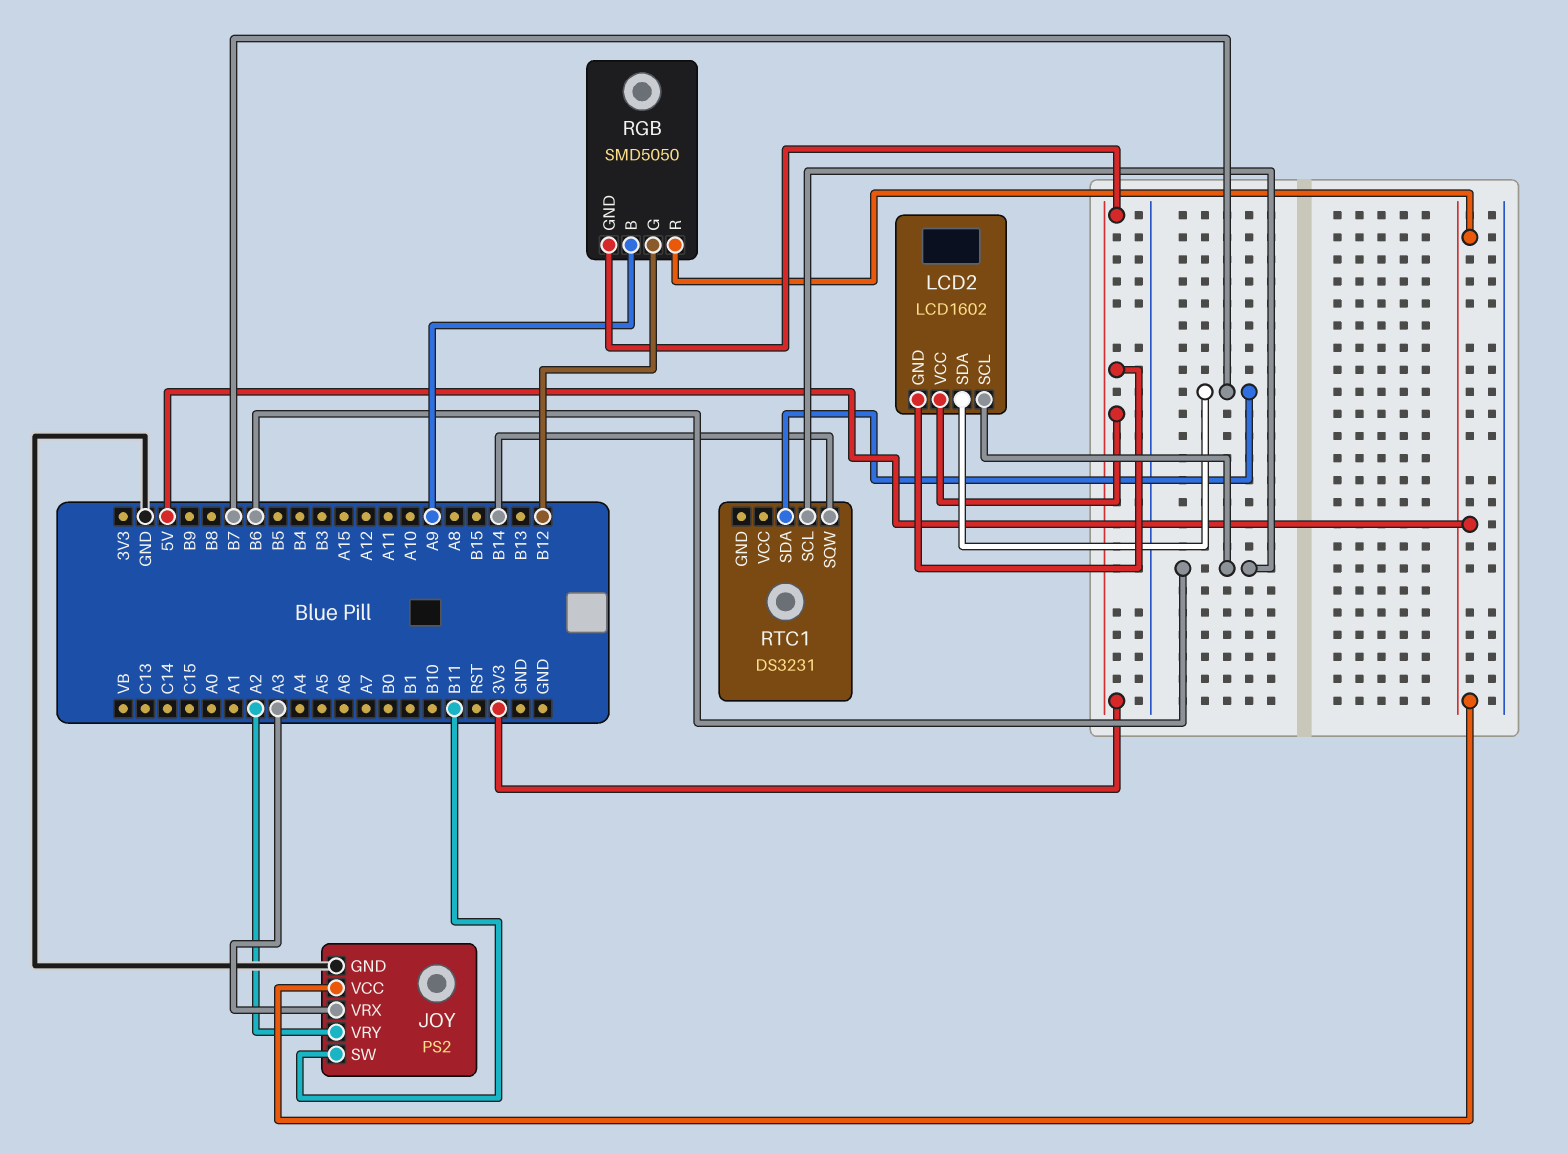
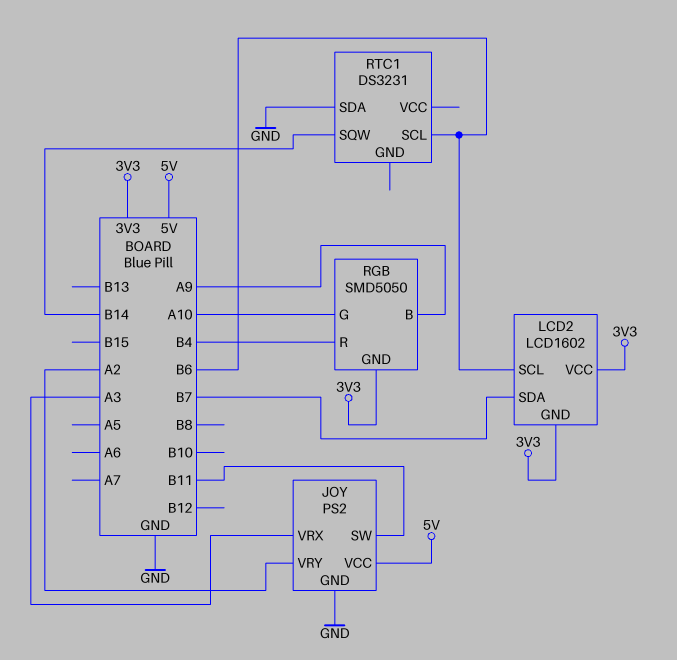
RGB pin G: B12 -> A10
RGB pin R: 5V -> B4
RTC1 pin SDA: B7 -> GND

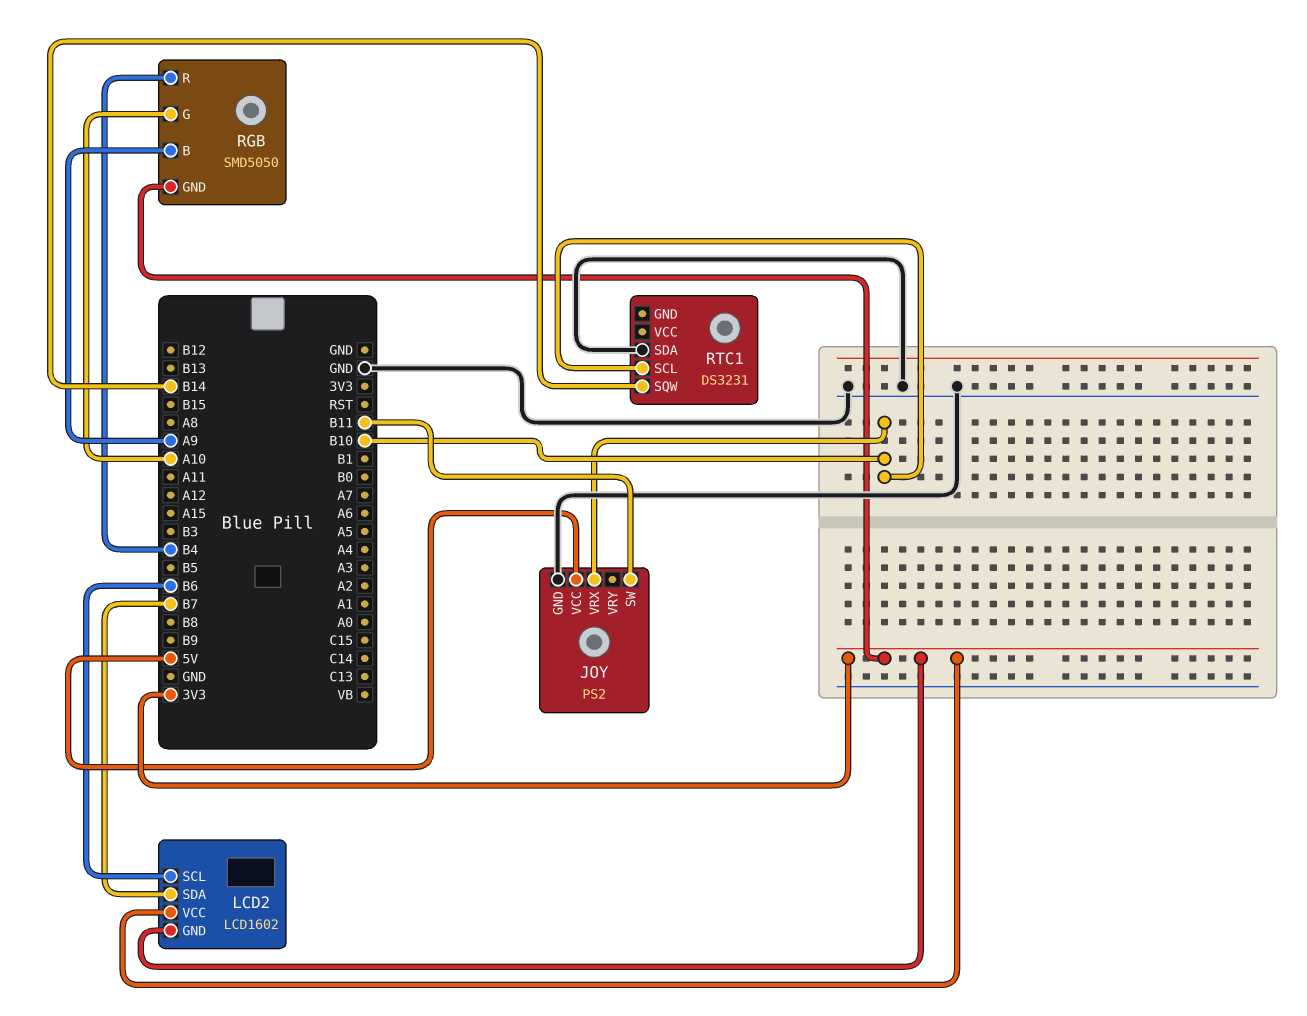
JOY pin VRX: A3 -> B10
JOY pin VRY: A2 -> none
RTC1 pin SCL: B6 -> B10

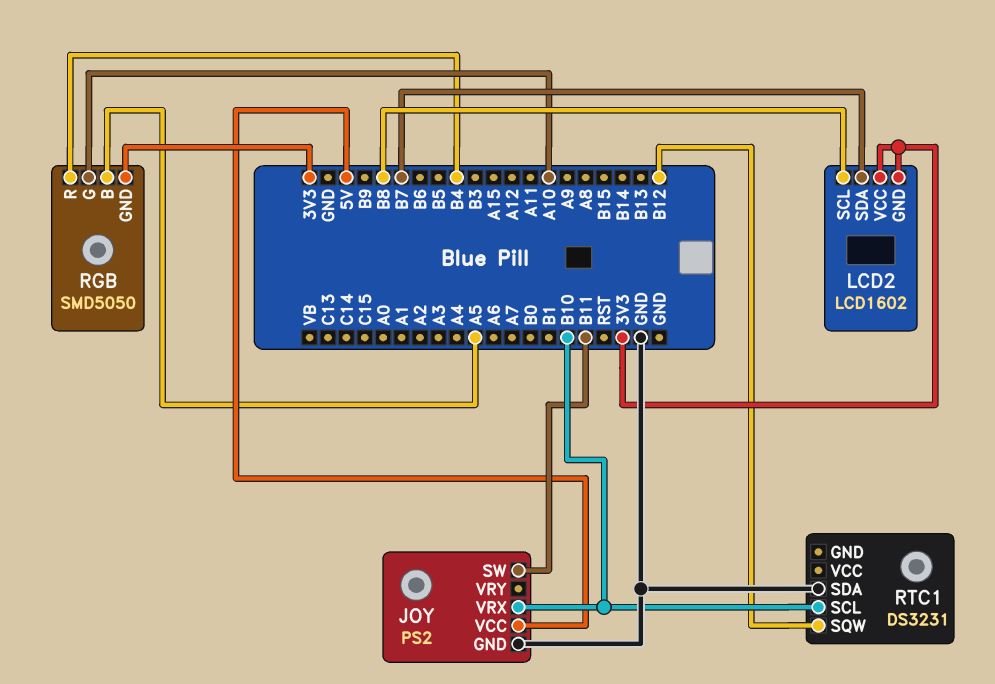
LCD2 pin SCL: B6 -> B8
RGB pin B: A9 -> A5
RTC1 pin SQW: B14 -> B12

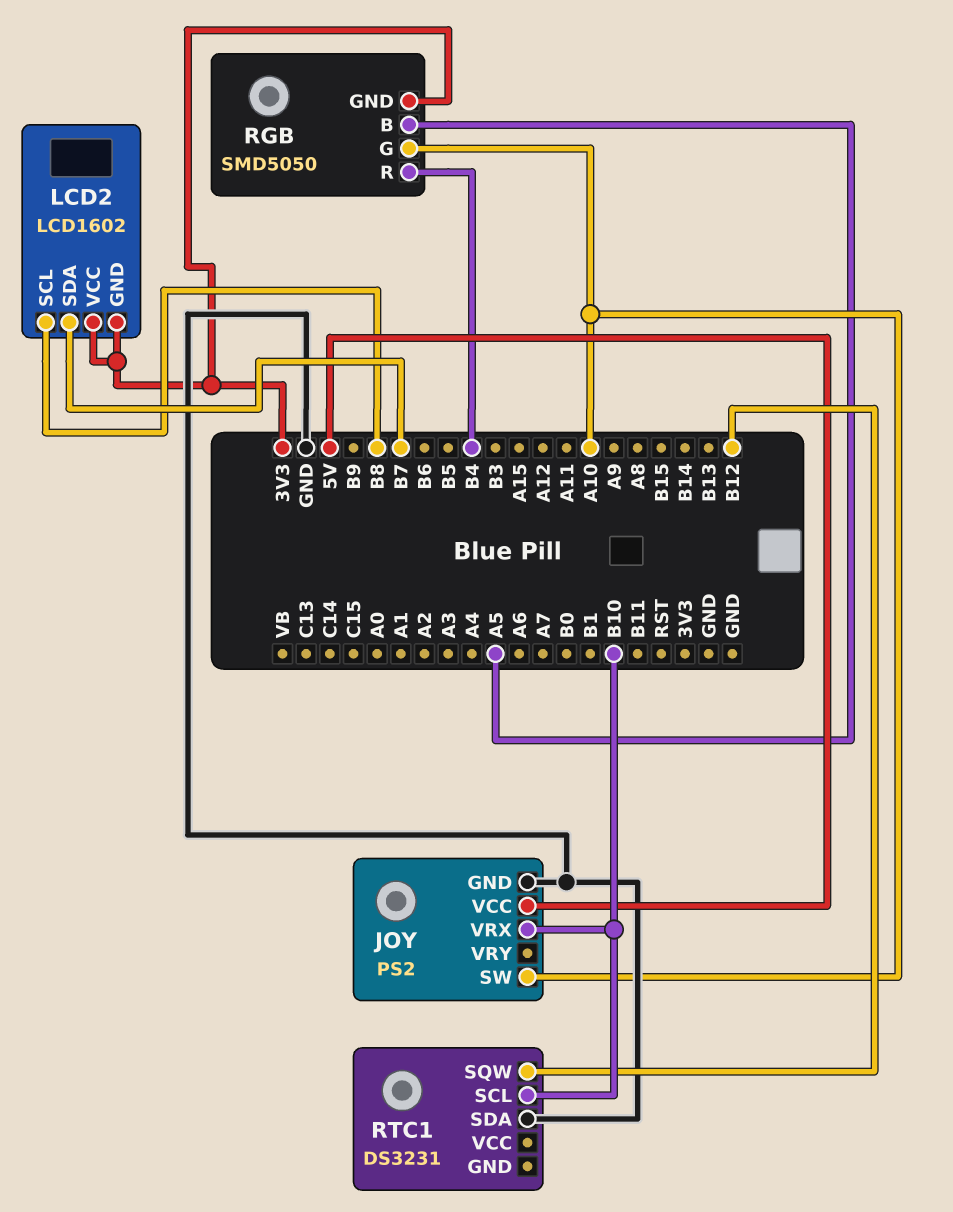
JOY pin SW: B11 -> A10

